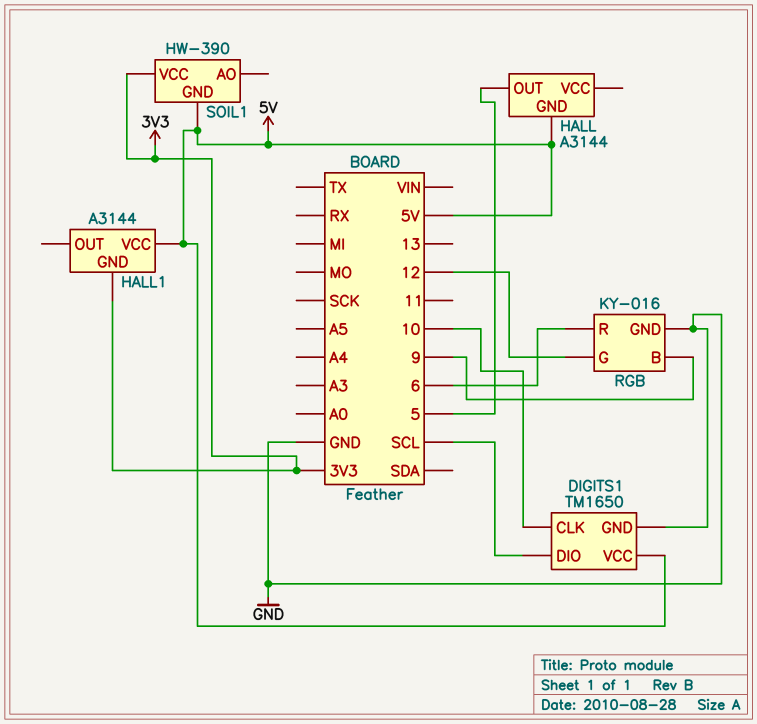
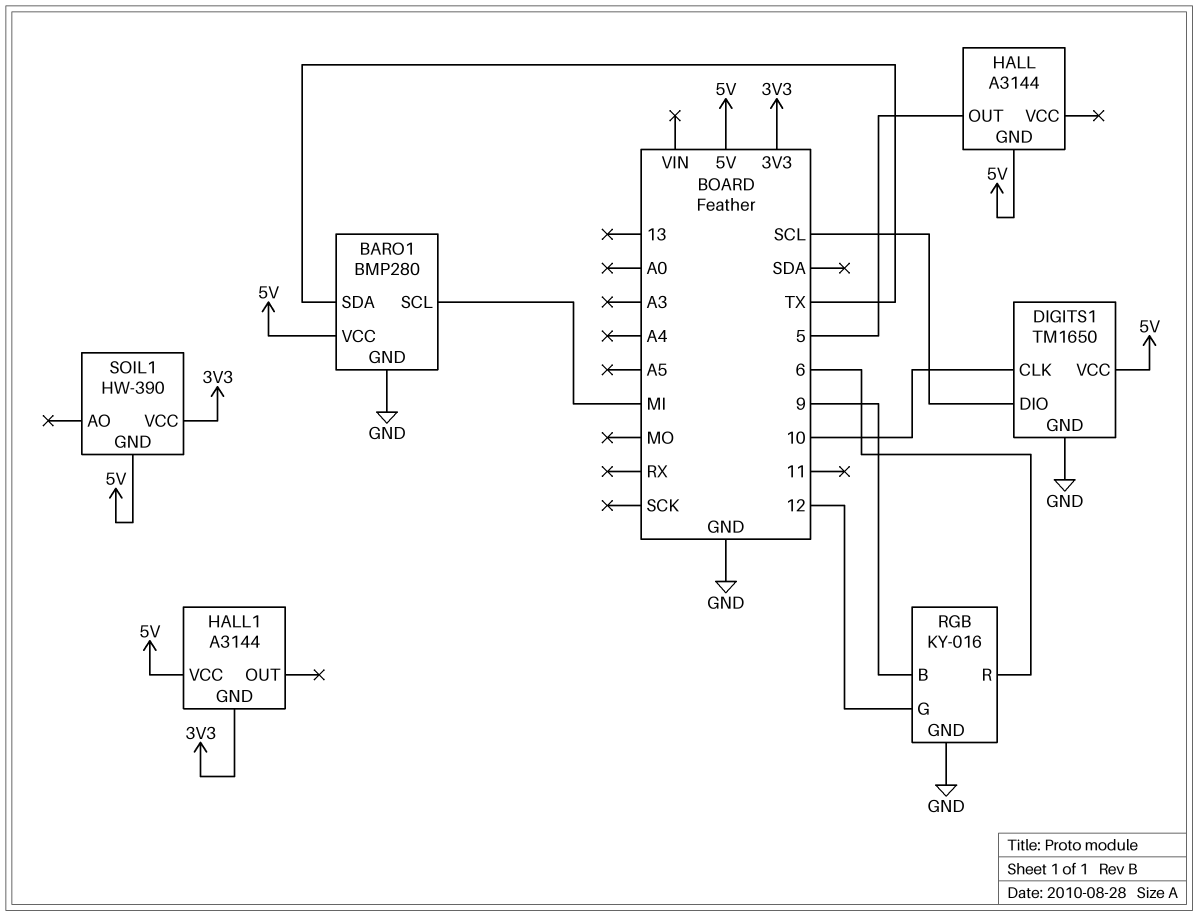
BARO1: none -> BMP280
BARO1 pin GND: none -> GND
BARO1 pin SCL: none -> MI
BARO1 pin SDA: none -> TX
BARO1 pin VCC: none -> 5V

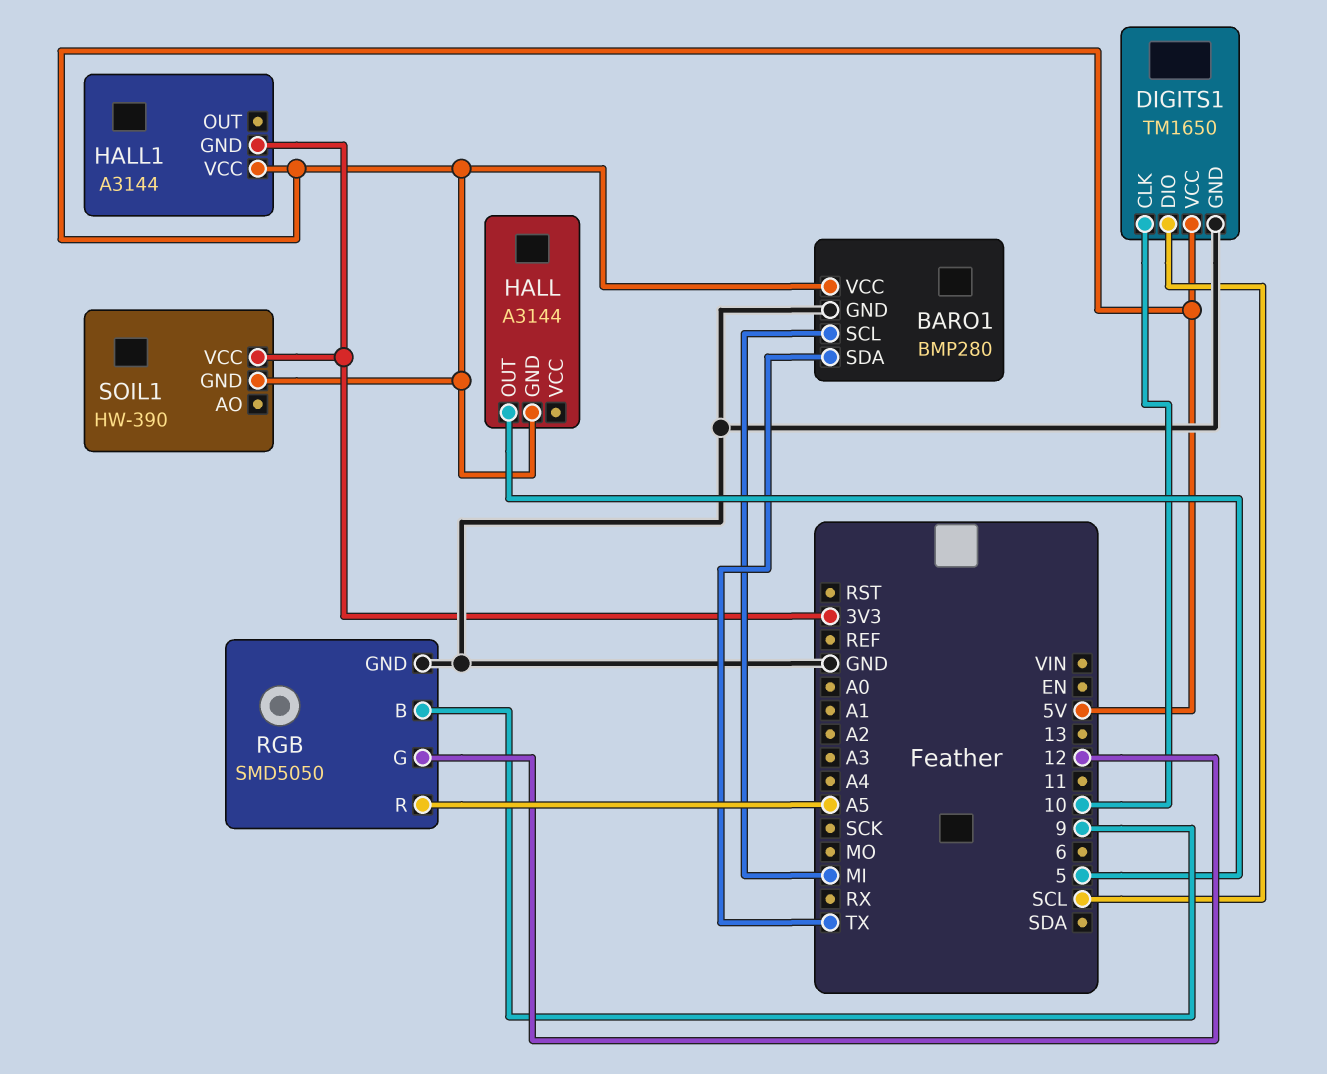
RGB: KY-016 -> SMD5050
RGB pin R: 6 -> A5

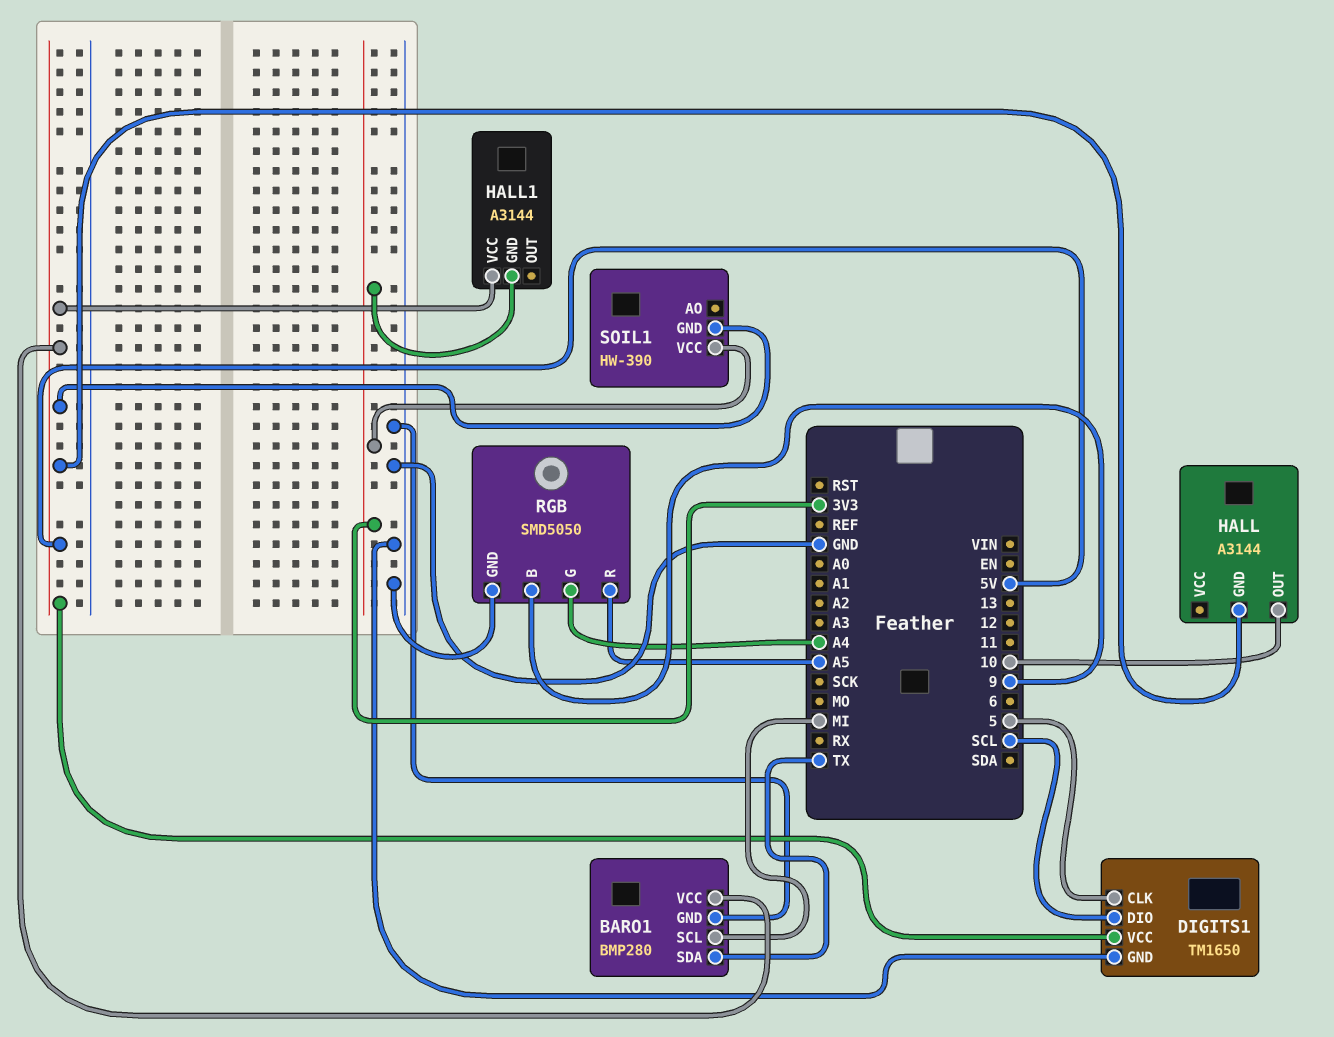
DIGITS1 pin CLK: 10 -> 5
HALL pin OUT: 5 -> 10
RGB pin G: 12 -> A4

